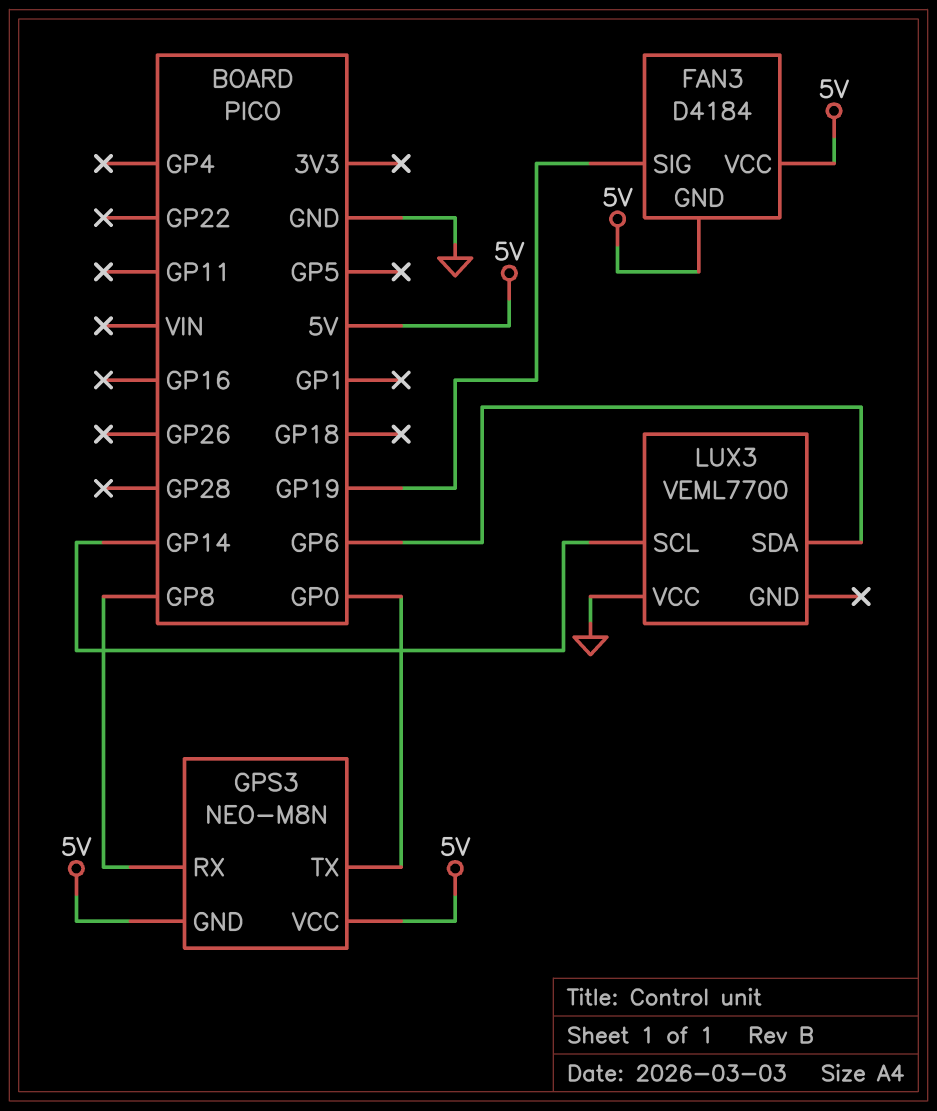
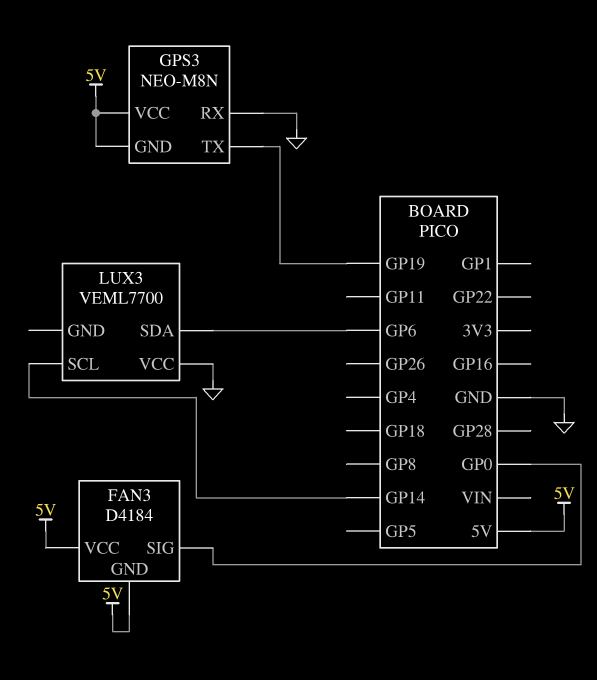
FAN3 pin SIG: GP19 -> GP0
GPS3 pin RX: GP8 -> GND
GPS3 pin TX: GP0 -> GP19

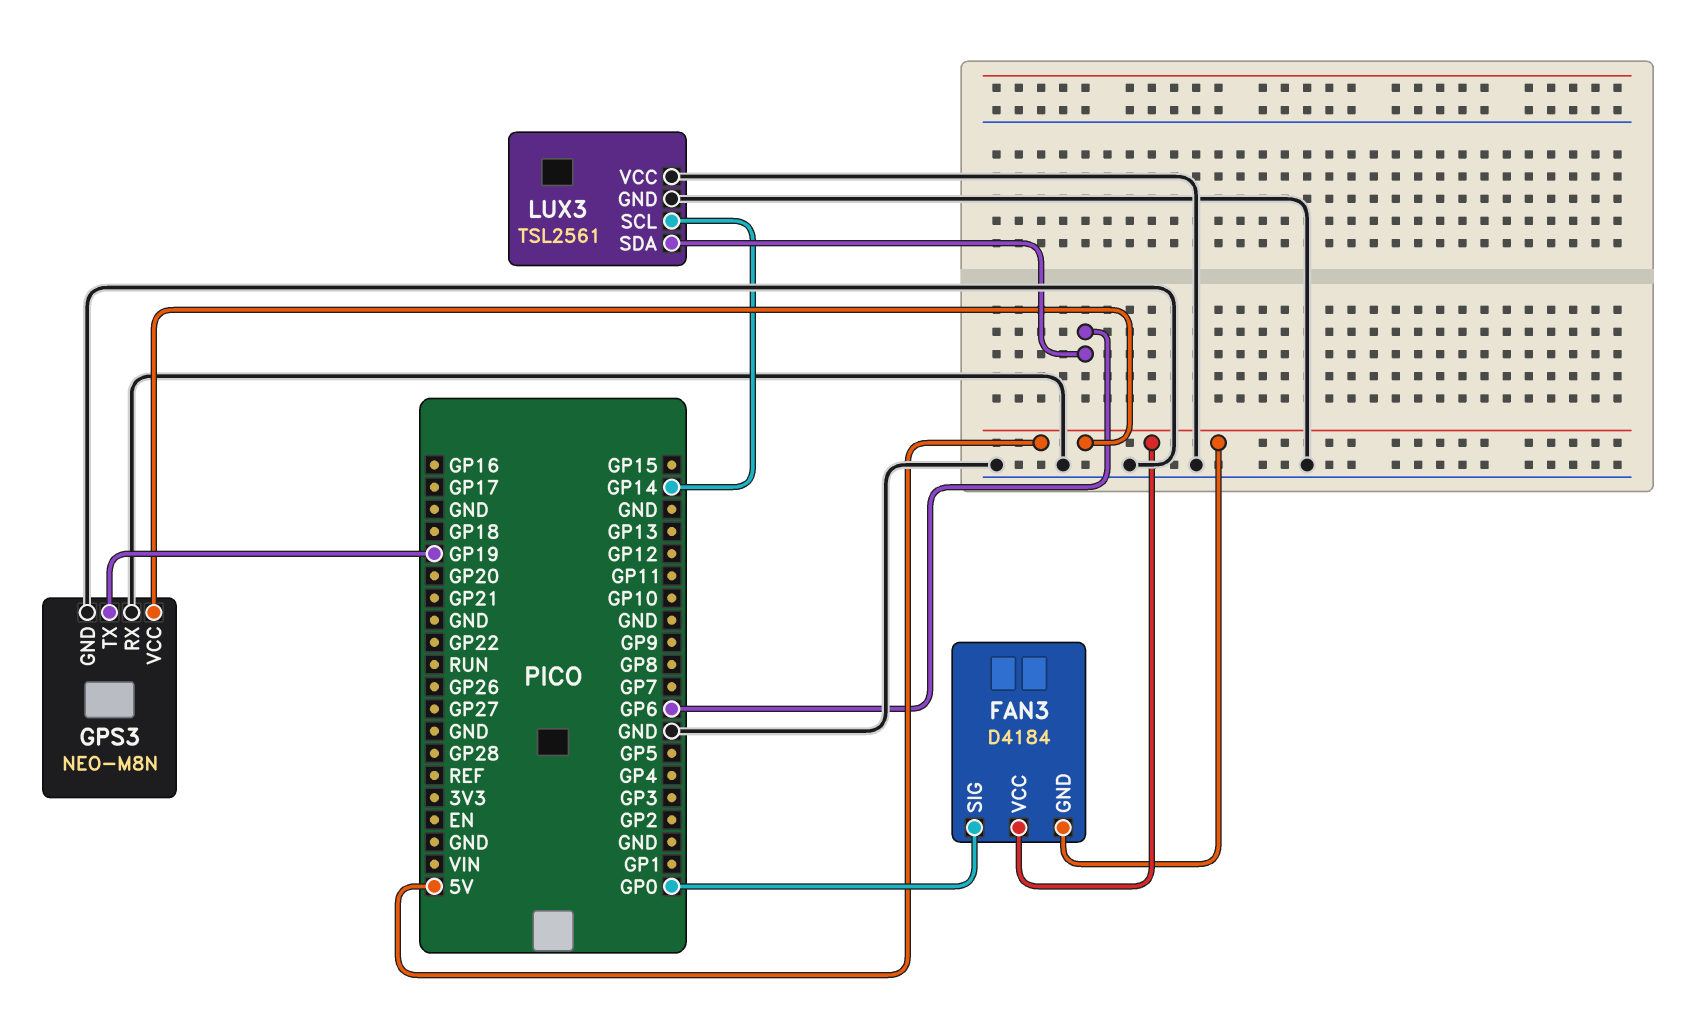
GPS3 pin GND: 5V -> GND
LUX3: VEML7700 -> TSL2561
LUX3 pin GND: none -> GND

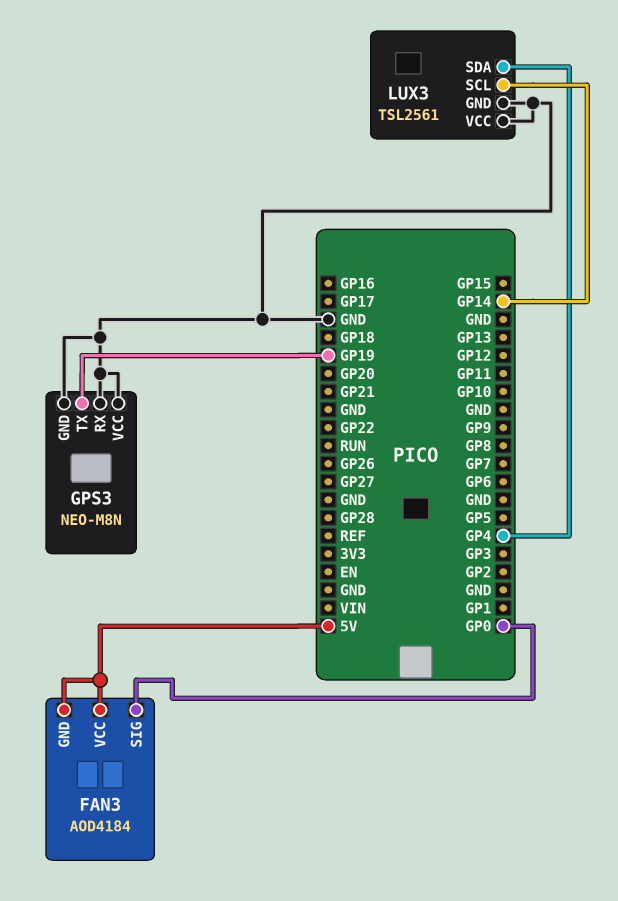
FAN3: D4184 -> AOD4184
GPS3 pin VCC: 5V -> GND
LUX3 pin SDA: GP6 -> GP4

